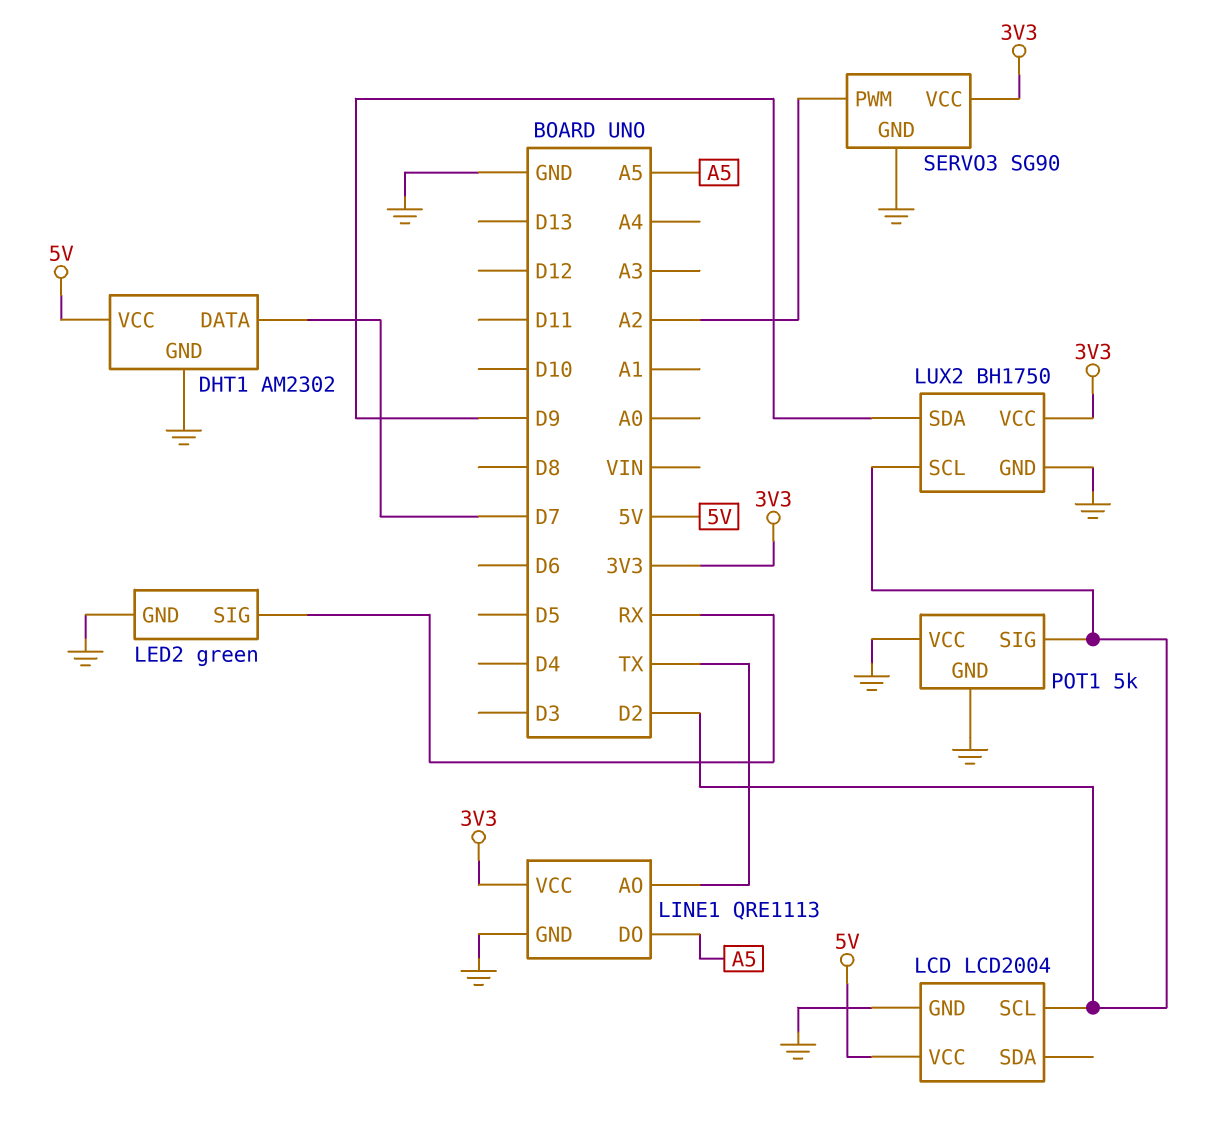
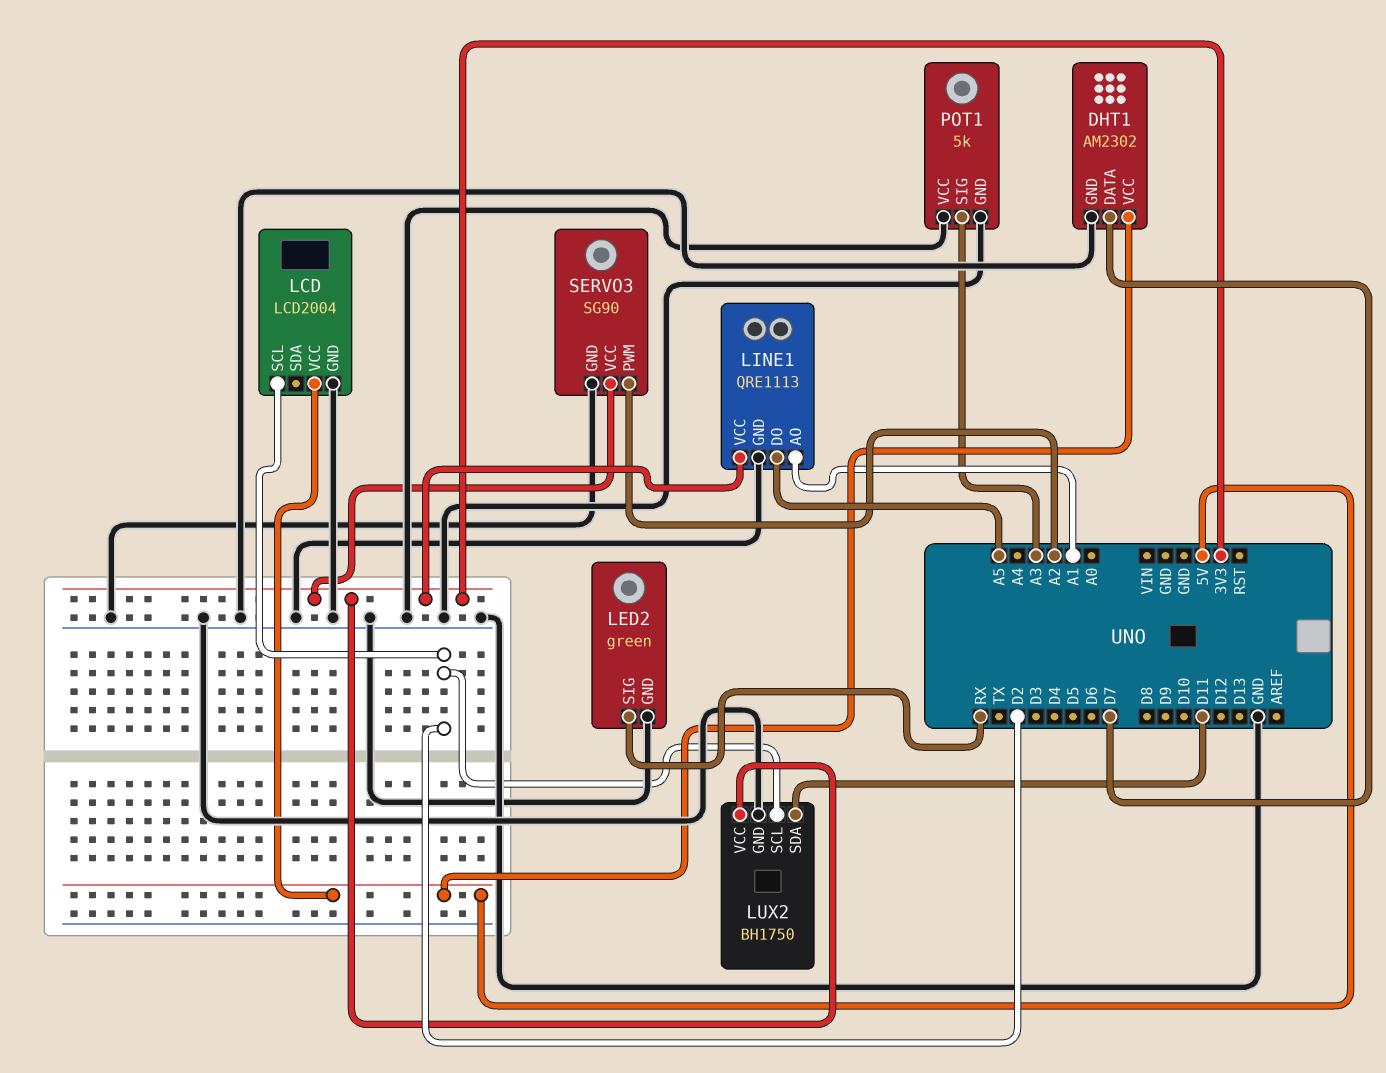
LINE1 pin AO: TX -> A1
LUX2 pin SDA: D9 -> D11
POT1 pin SIG: D2 -> A3

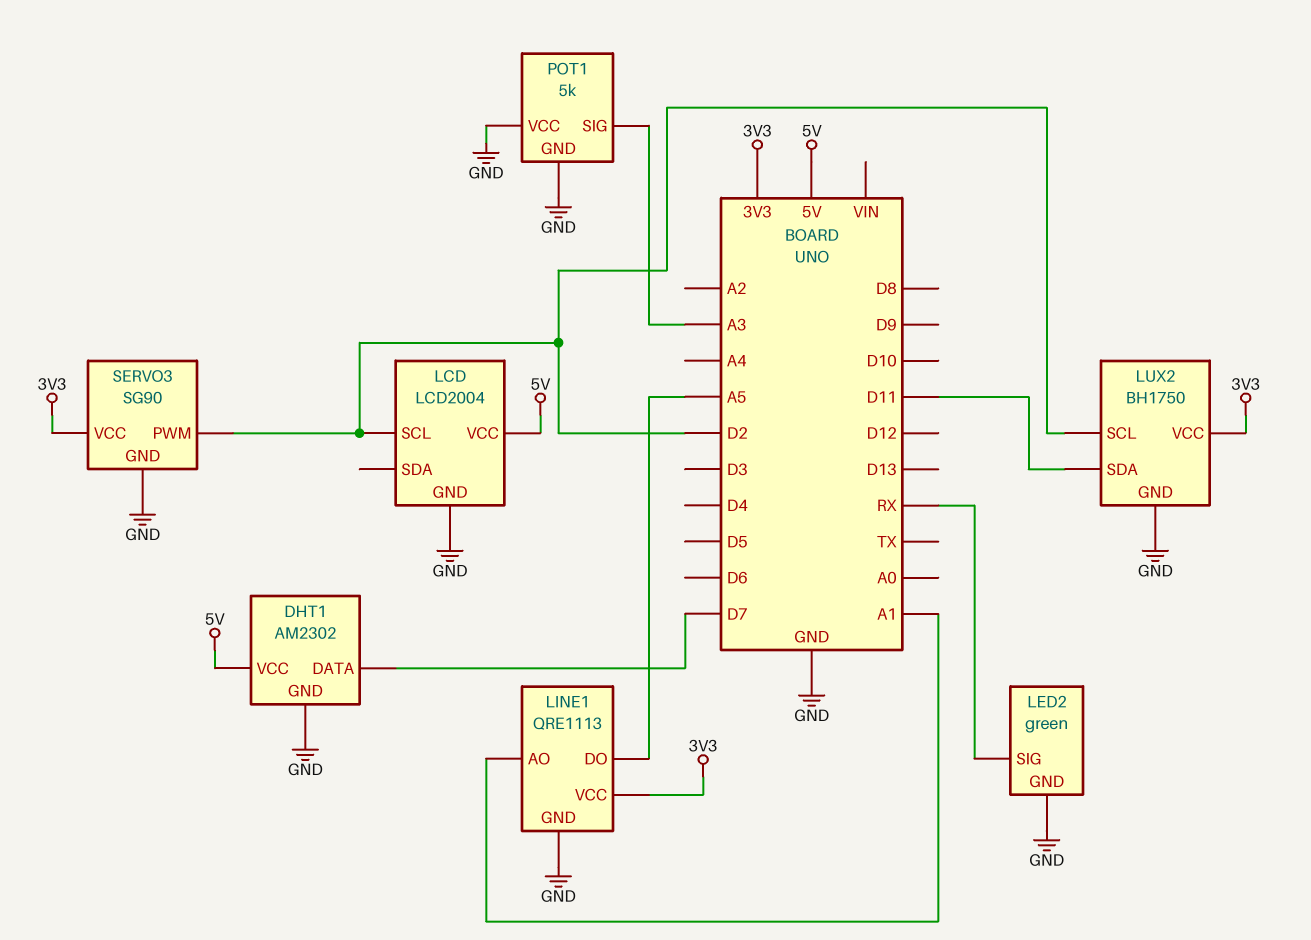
SERVO3 pin PWM: A2 -> D2

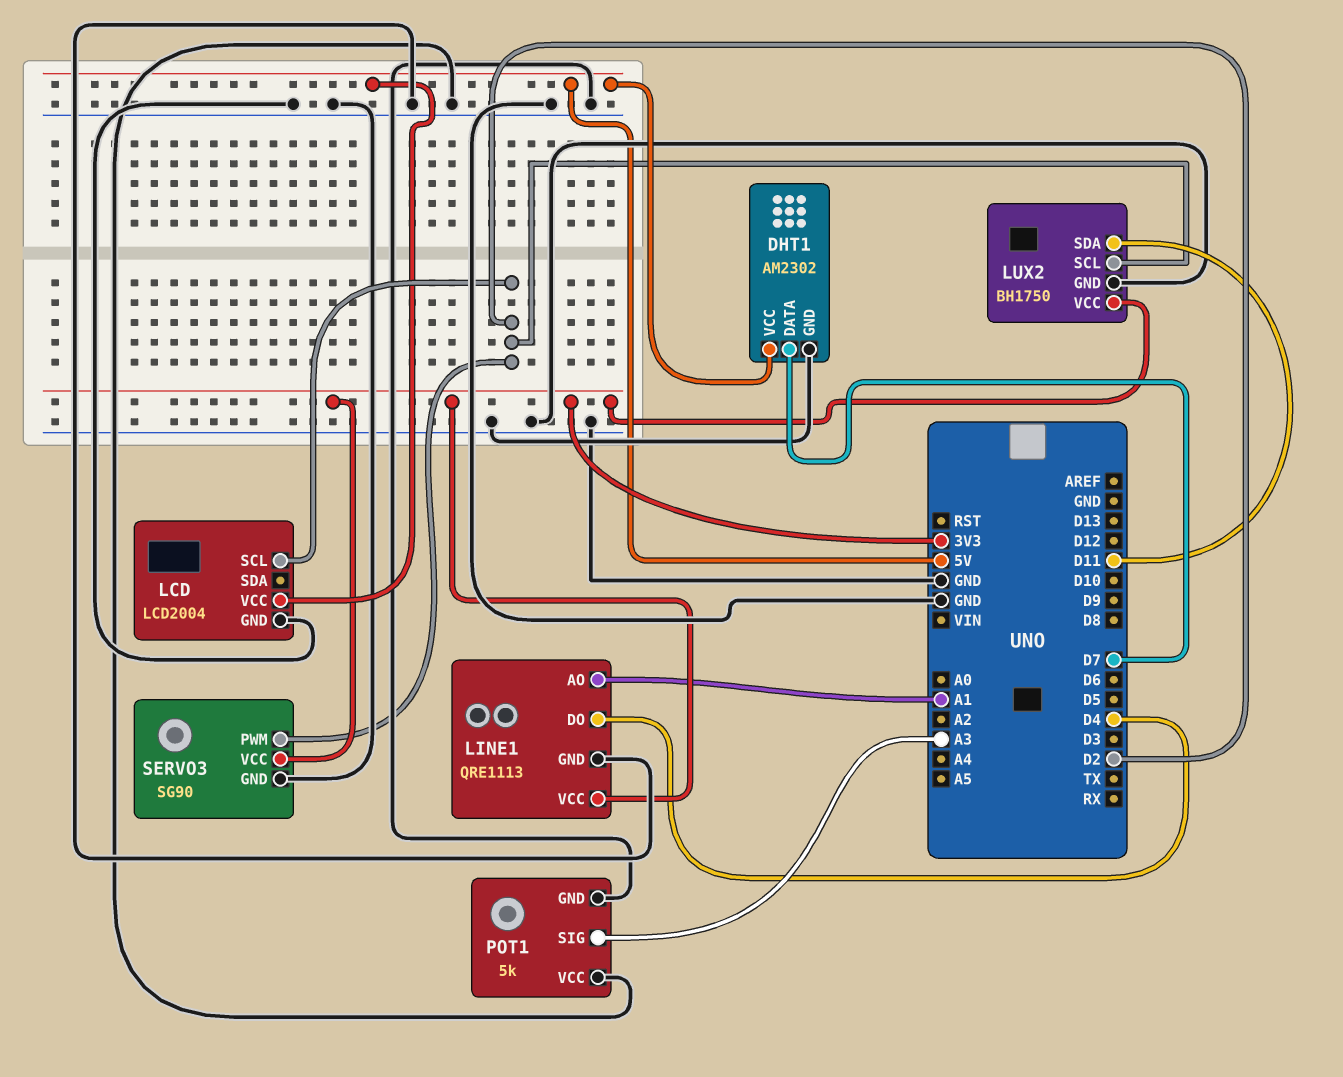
LED2: green -> none
LED2 pin GND: GND -> none
LED2 pin SIG: RX -> none
LINE1 pin DO: A5 -> D4

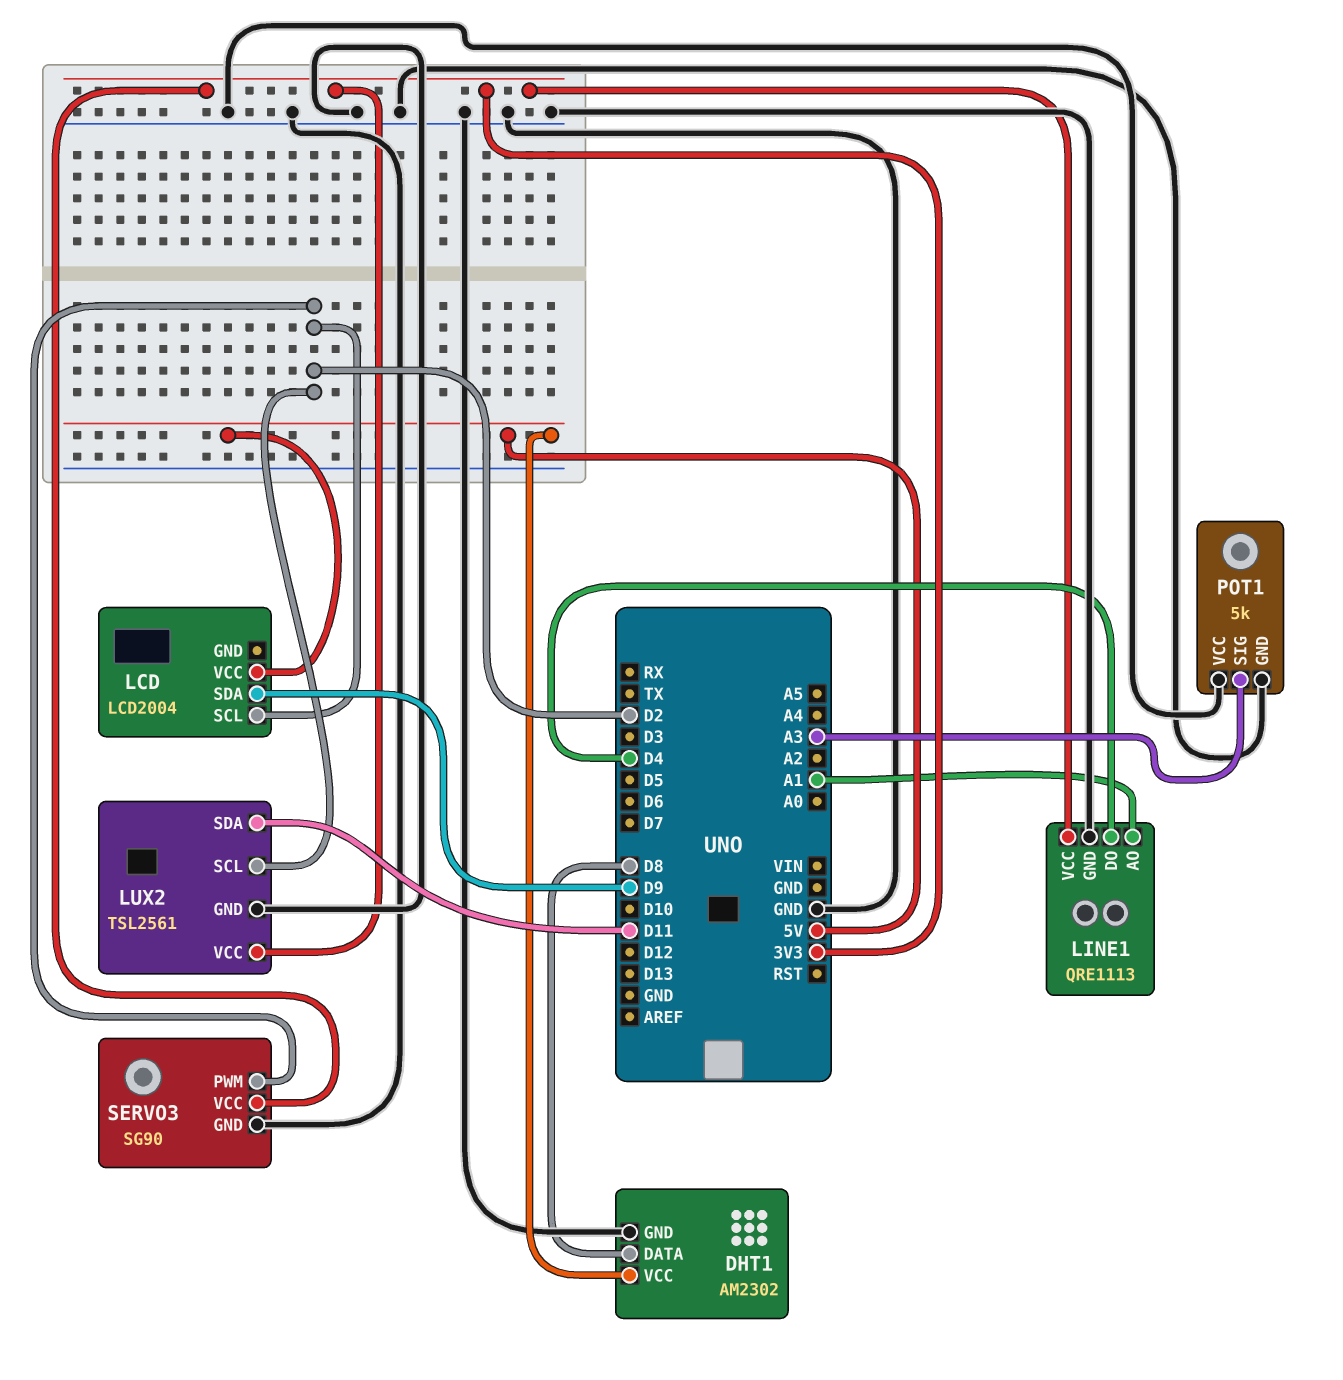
DHT1 pin DATA: D7 -> D8
LCD pin GND: GND -> none
LCD pin SDA: none -> D9
LUX2: BH1750 -> TSL2561

